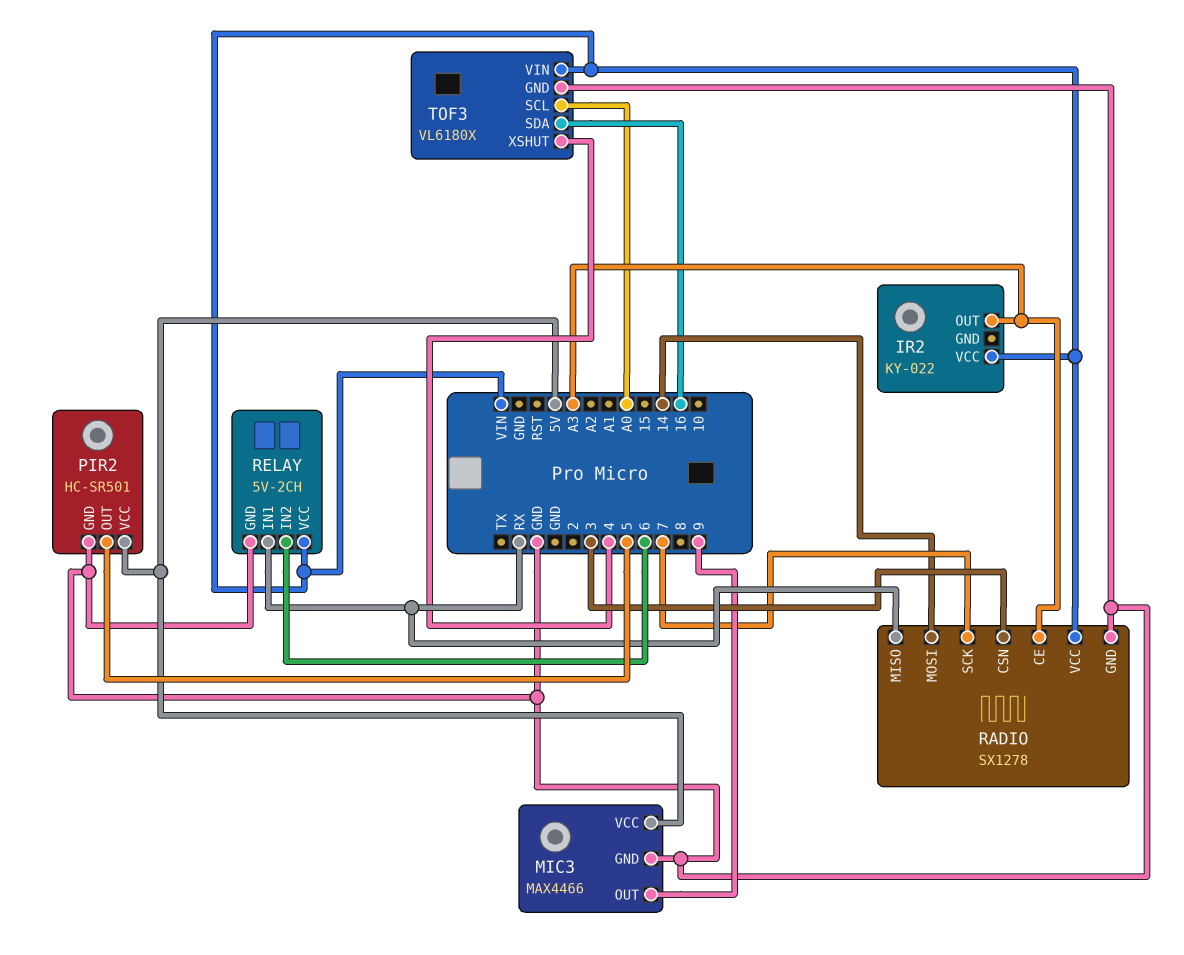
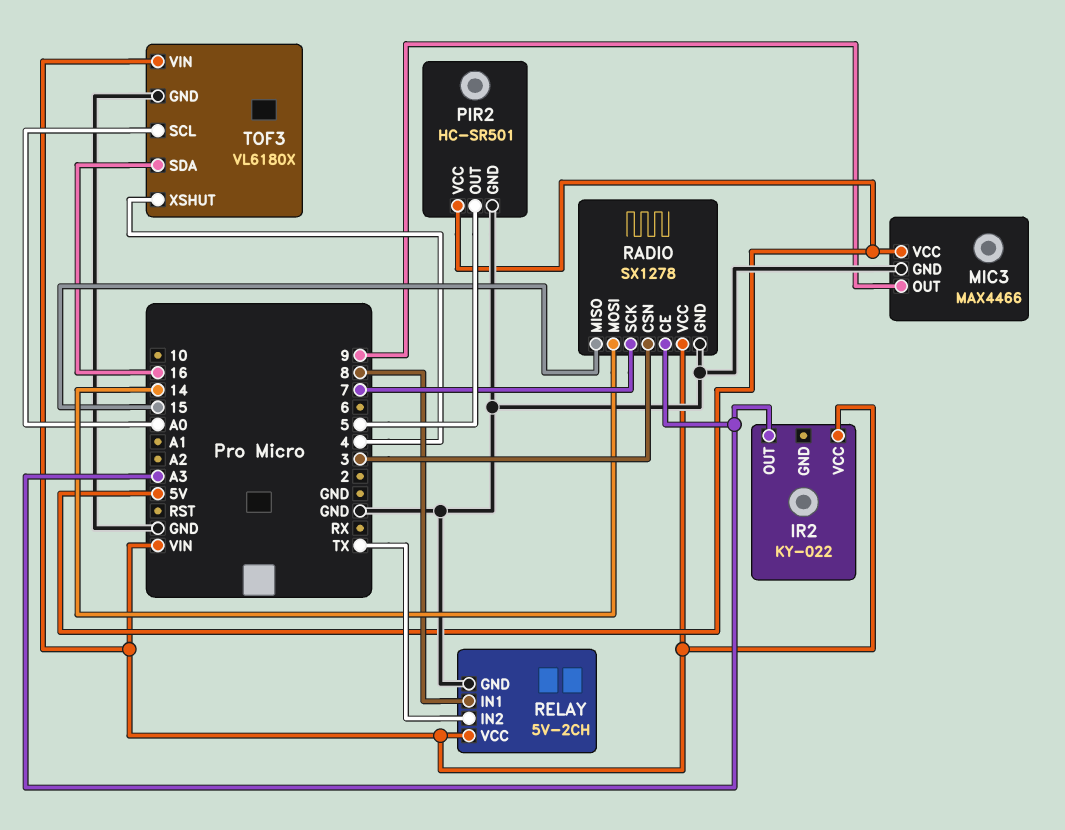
RADIO pin MISO: RX -> 15
RELAY pin IN1: RX -> 8
RELAY pin IN2: 6 -> TX

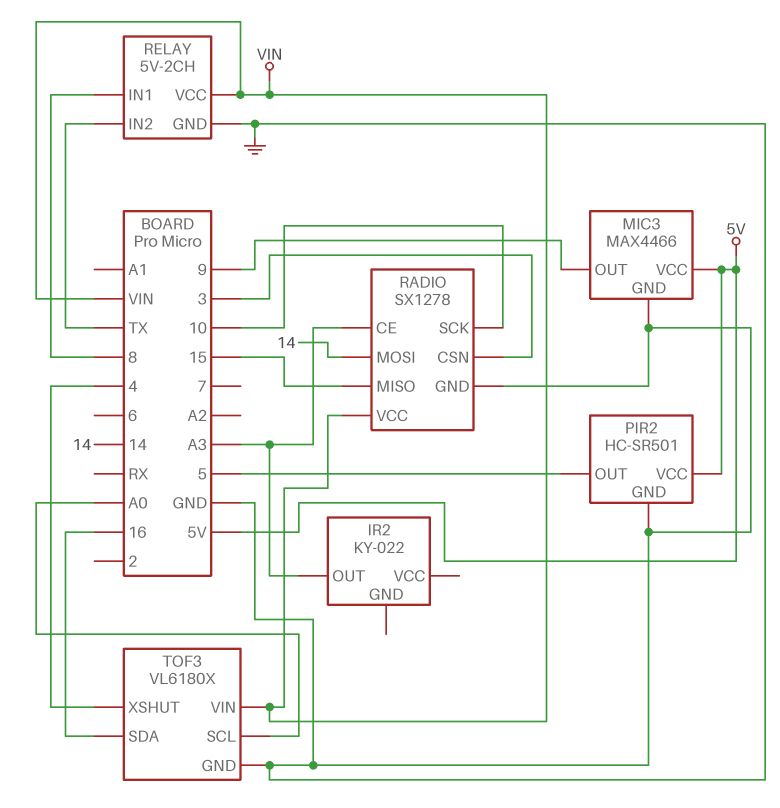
IR2 pin VCC: VIN -> none
RADIO pin SCK: 7 -> 10

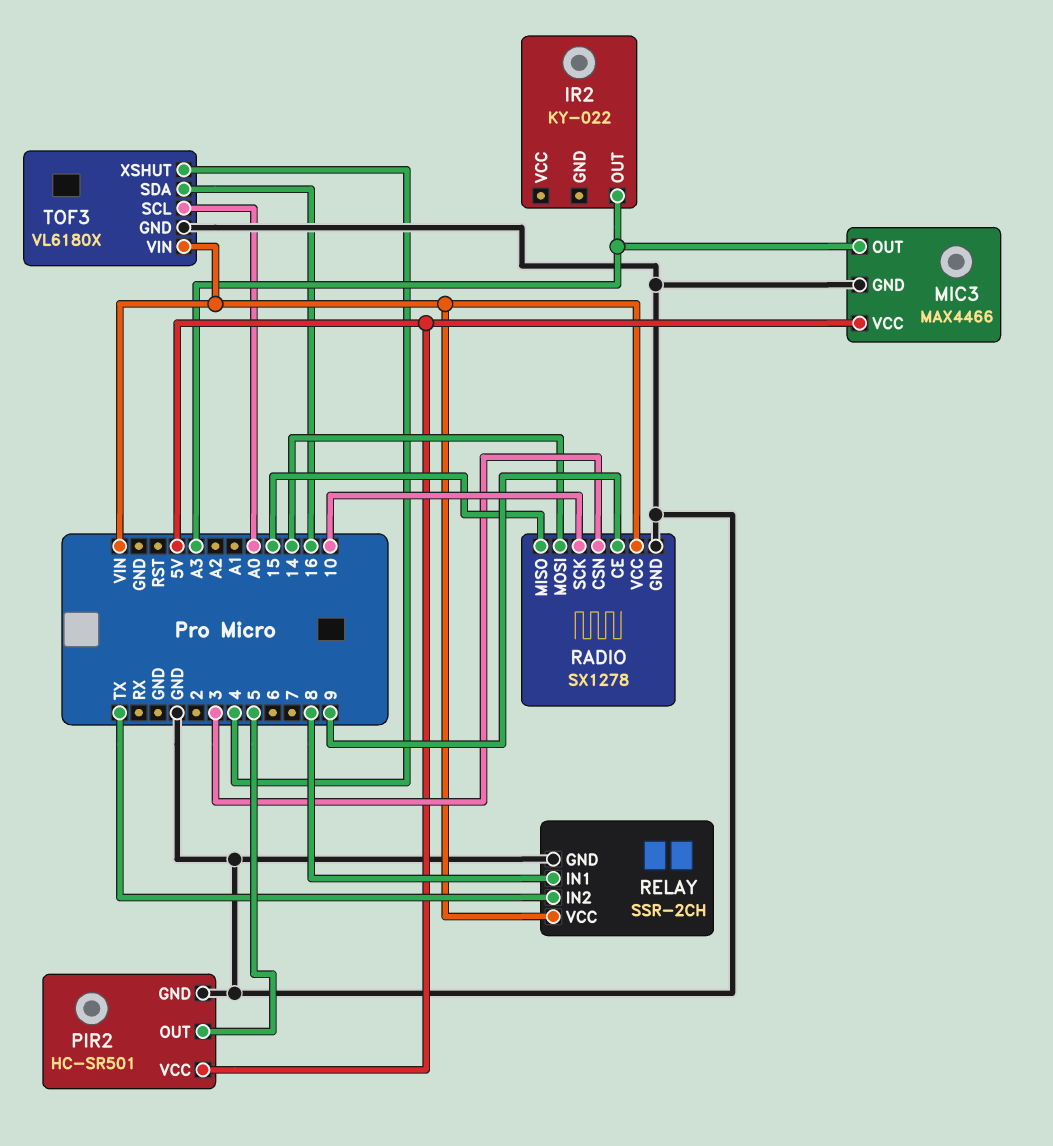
MIC3 pin OUT: 9 -> A3
RADIO pin CE: A3 -> 9
RELAY: 5V-2CH -> SSR-2CH

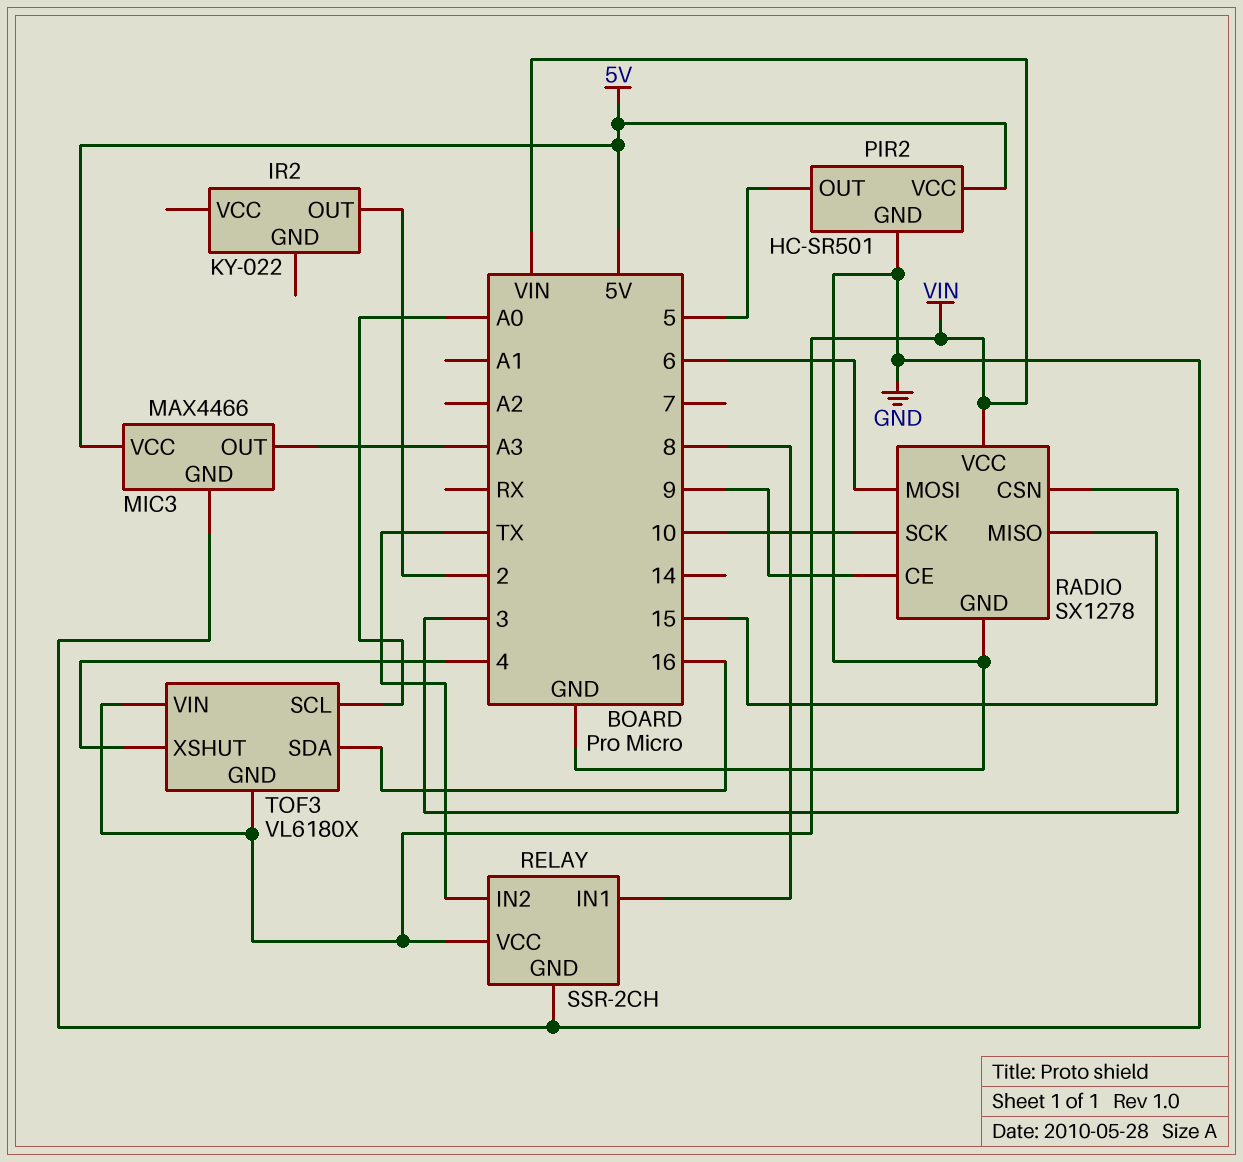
IR2 pin OUT: A3 -> 2
RADIO pin MOSI: 14 -> 6
TOF3 pin GND: GND -> VIN

